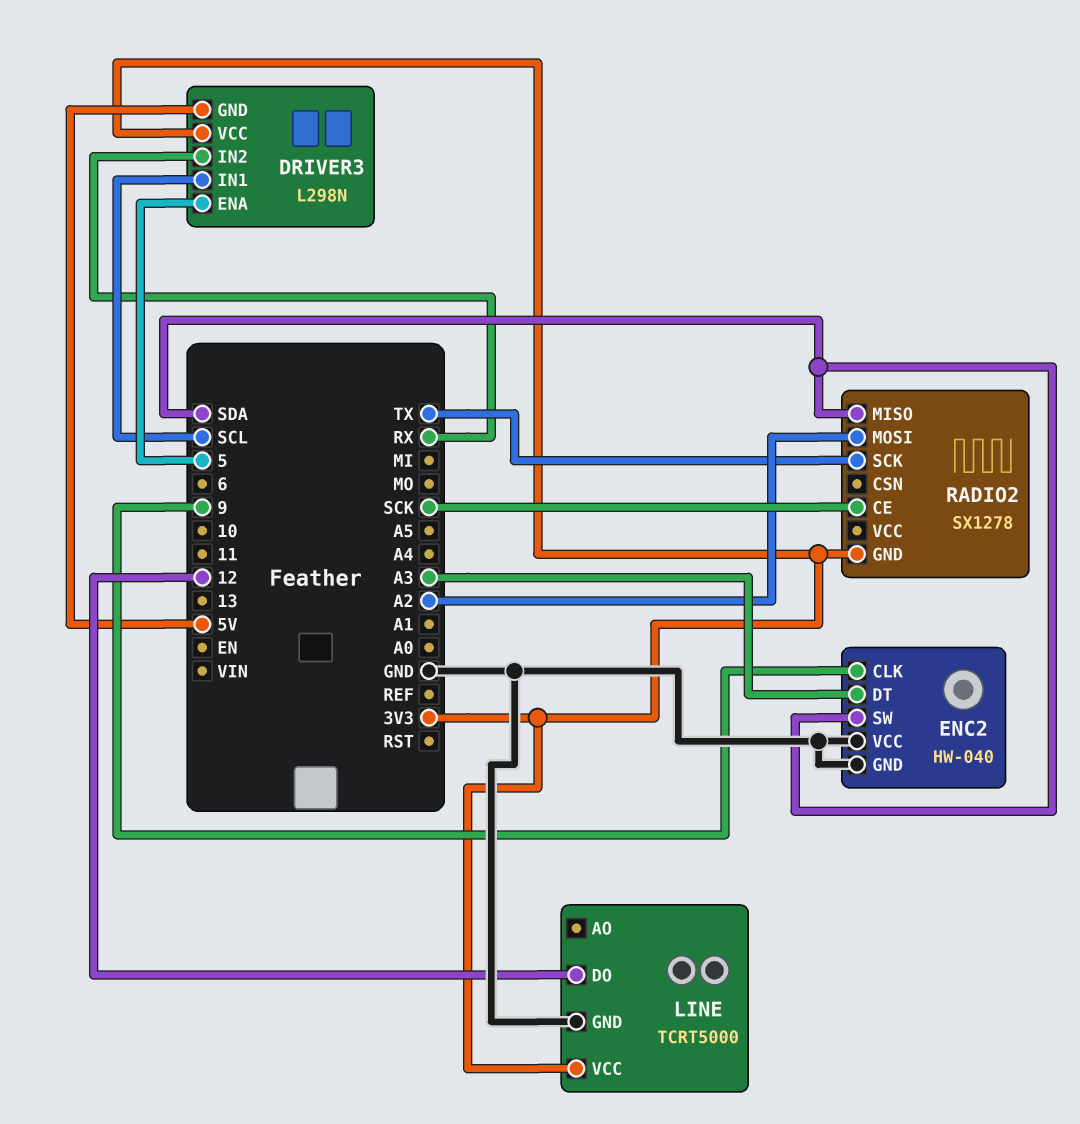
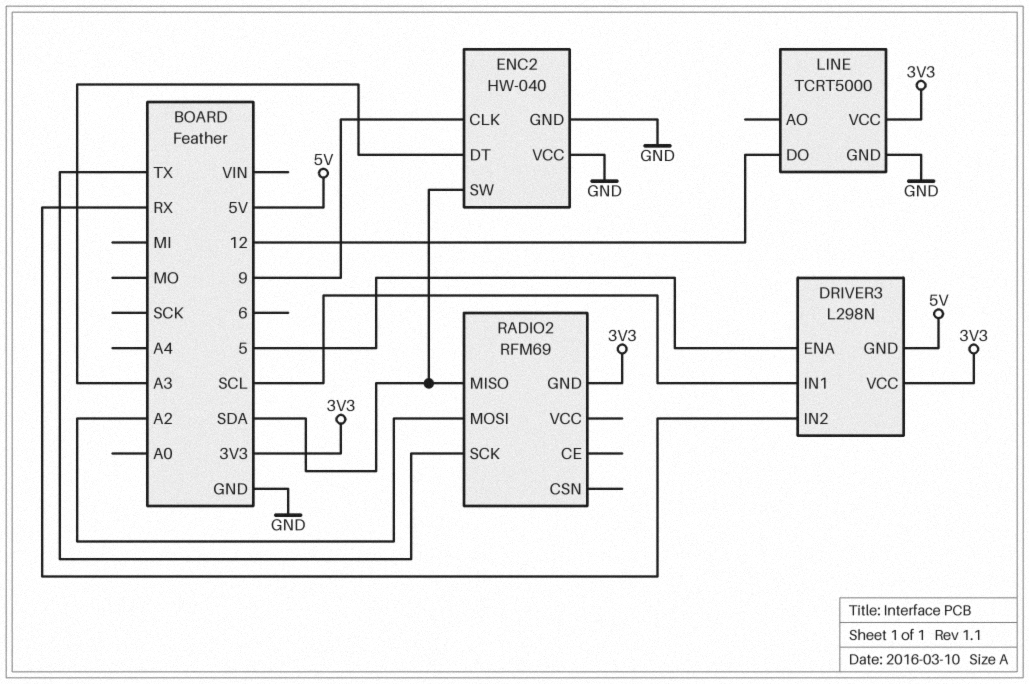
RADIO2: SX1278 -> RFM69
RADIO2 pin CE: SCK -> none

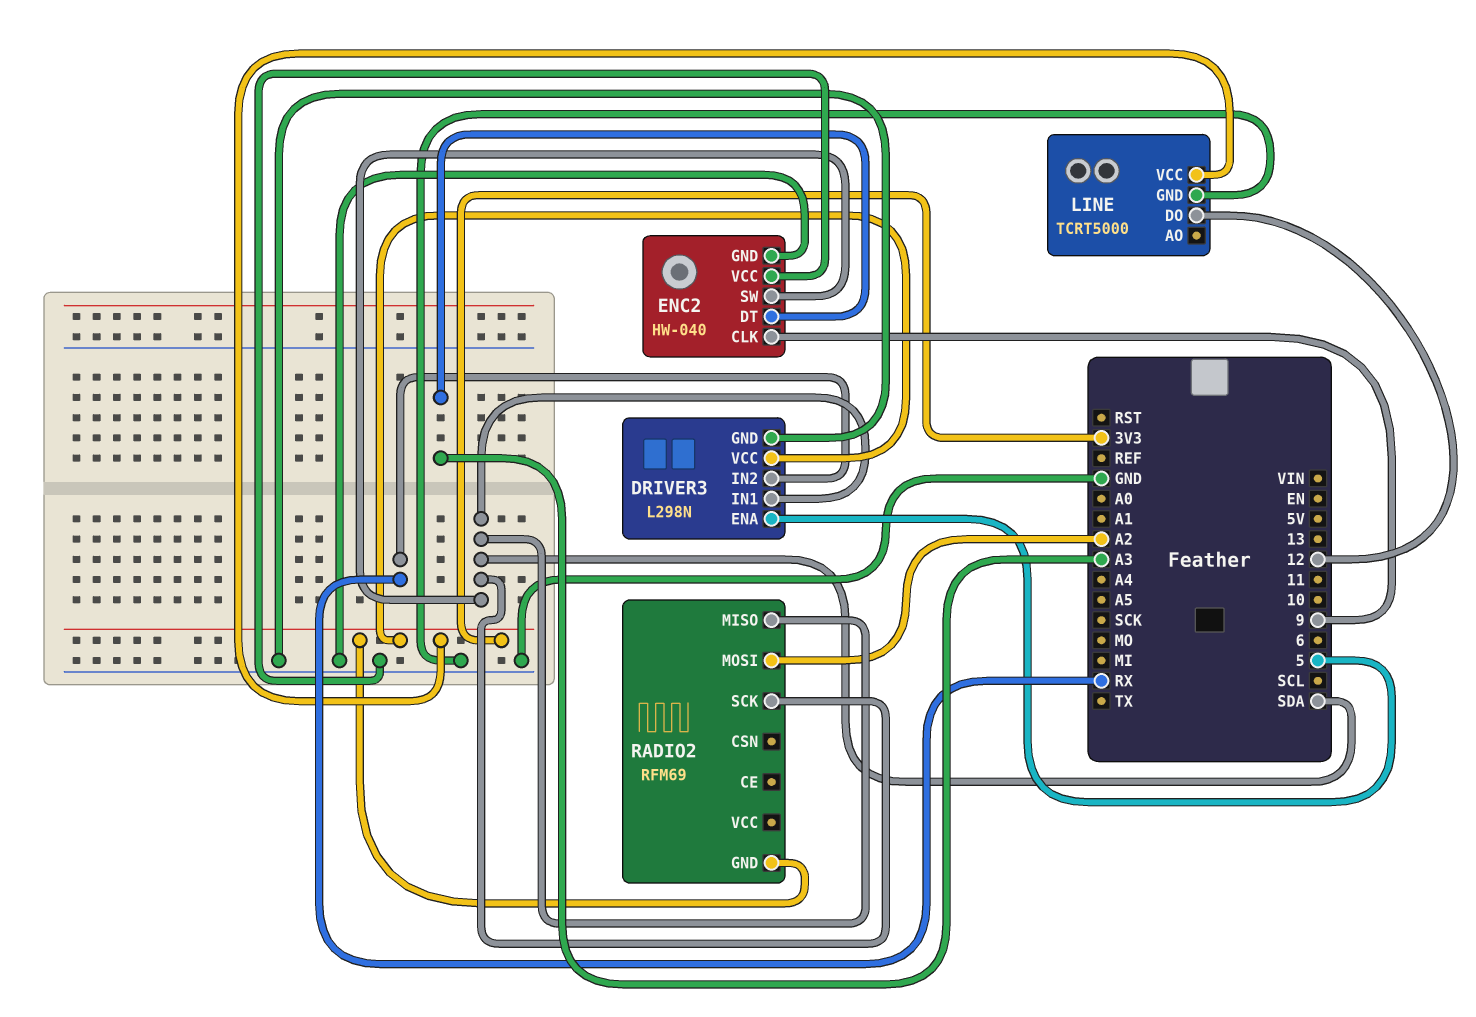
DRIVER3 pin GND: 5V -> GND
DRIVER3 pin IN1: SCL -> SDA
RADIO2 pin SCK: TX -> SDA

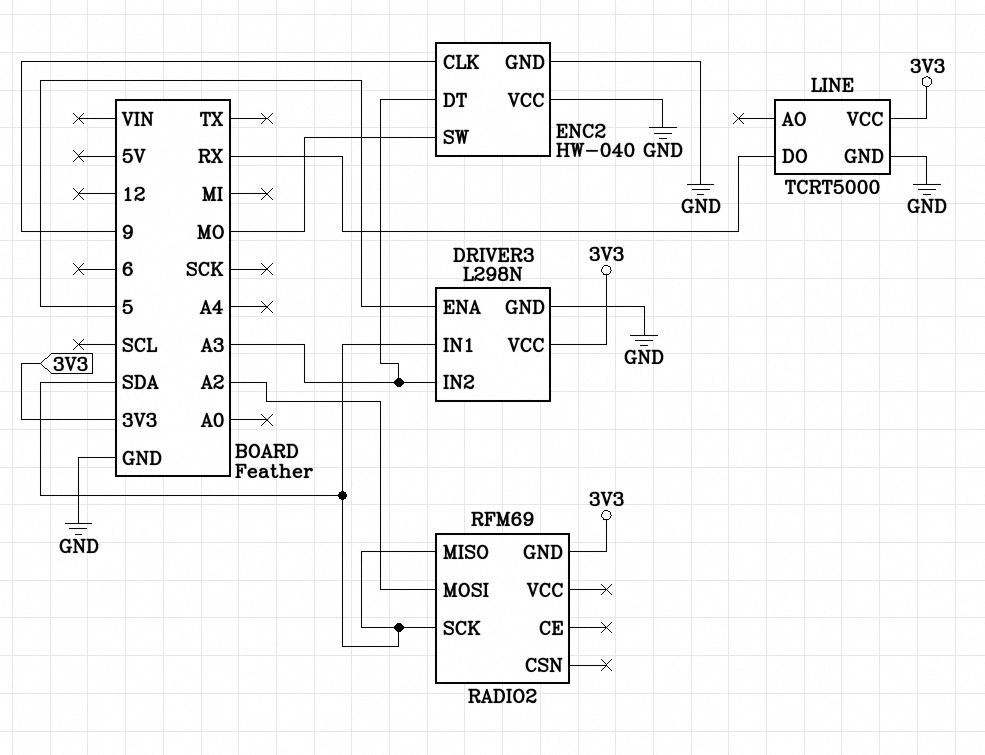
DRIVER3 pin IN2: RX -> A3
ENC2 pin SW: SDA -> MO
LINE pin DO: 12 -> RX

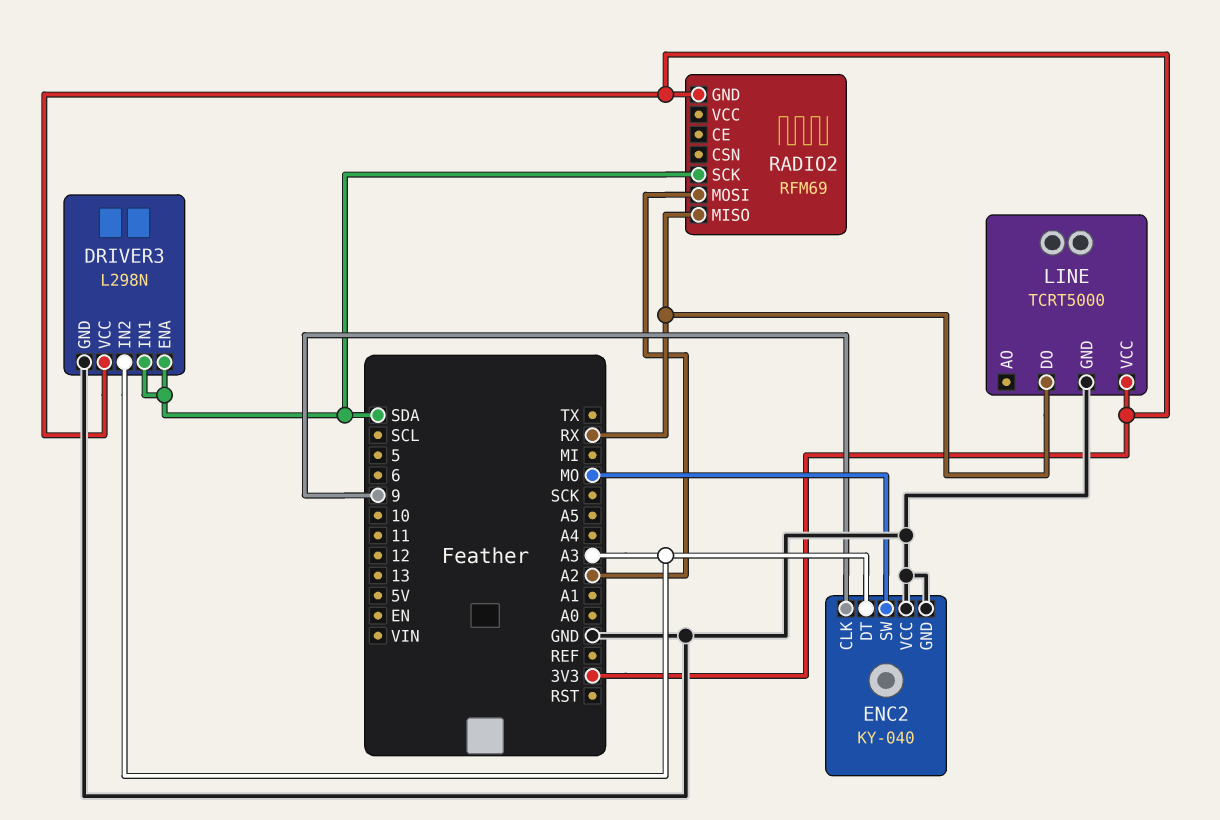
DRIVER3 pin ENA: 5 -> SDA
ENC2: HW-040 -> KY-040
RADIO2 pin MISO: SDA -> RX

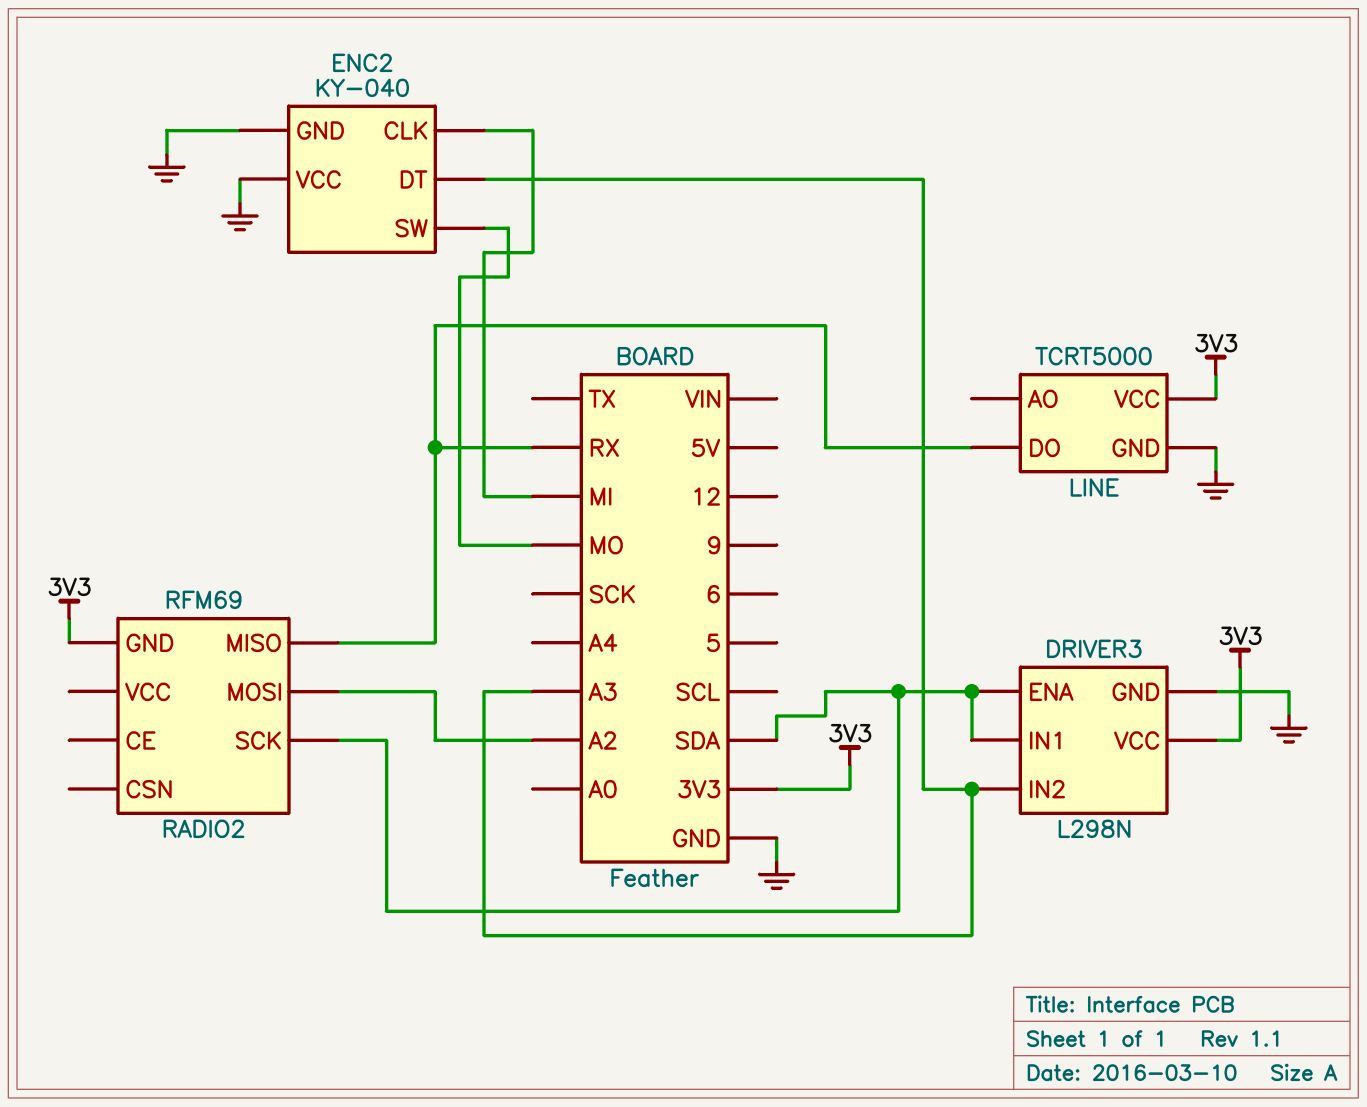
ENC2 pin CLK: 9 -> MI

